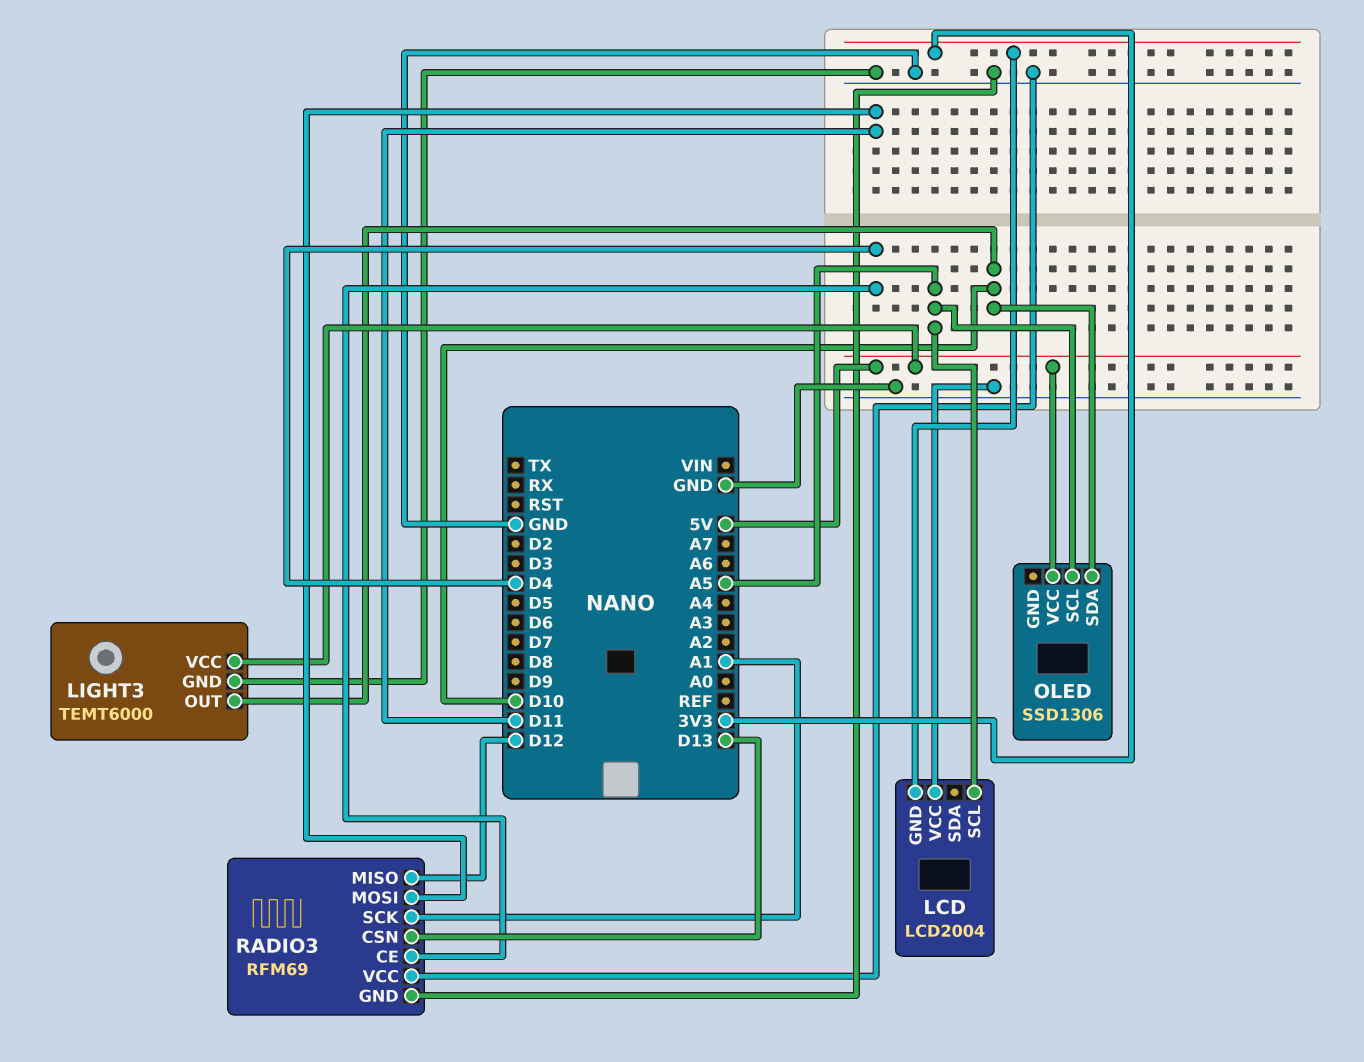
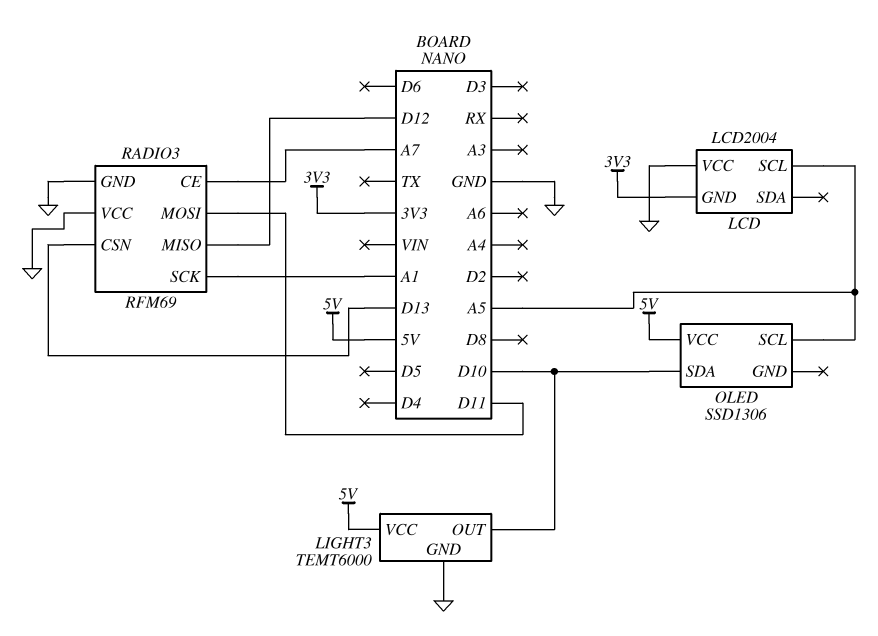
RADIO3 pin CE: D4 -> A7

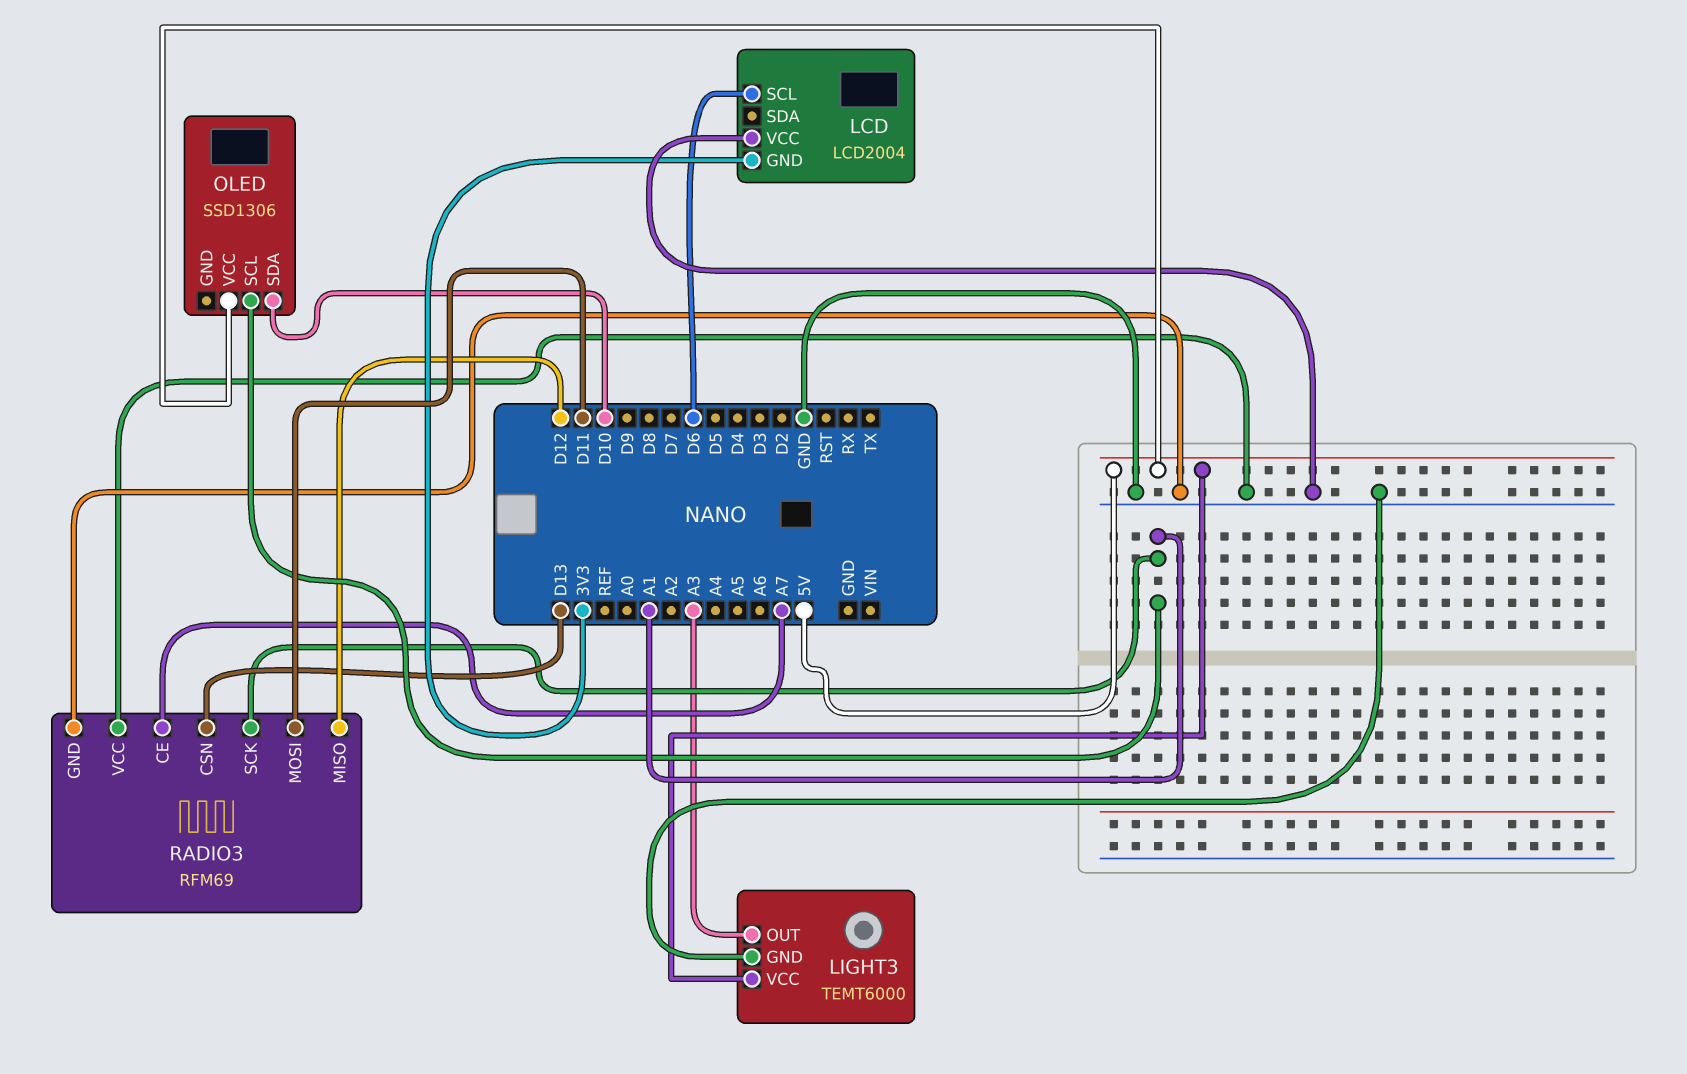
LCD pin SCL: A5 -> D6
LIGHT3 pin OUT: D10 -> A3
OLED pin SCL: A5 -> A1

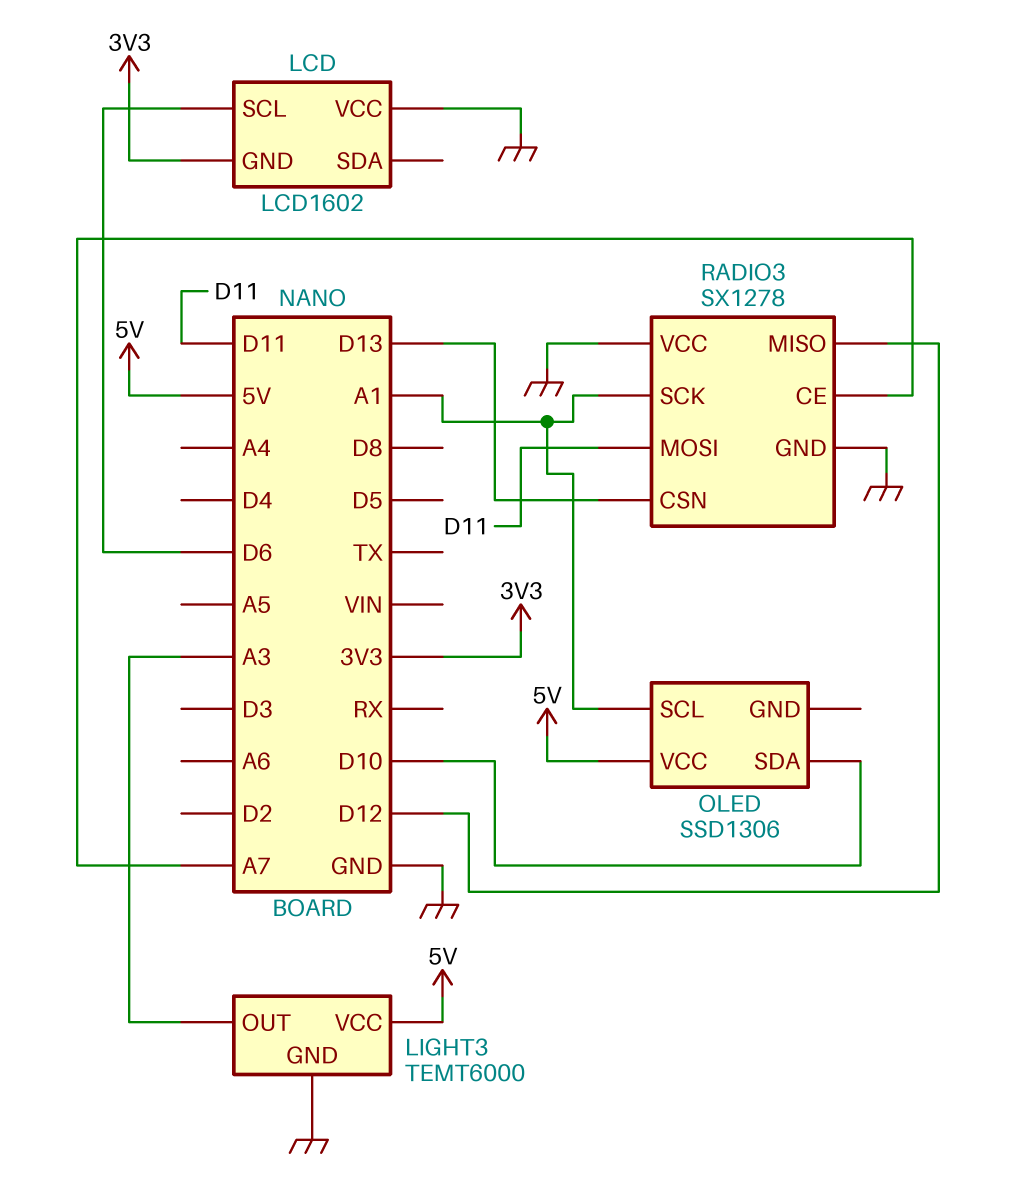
LCD: LCD2004 -> LCD1602
RADIO3: RFM69 -> SX1278

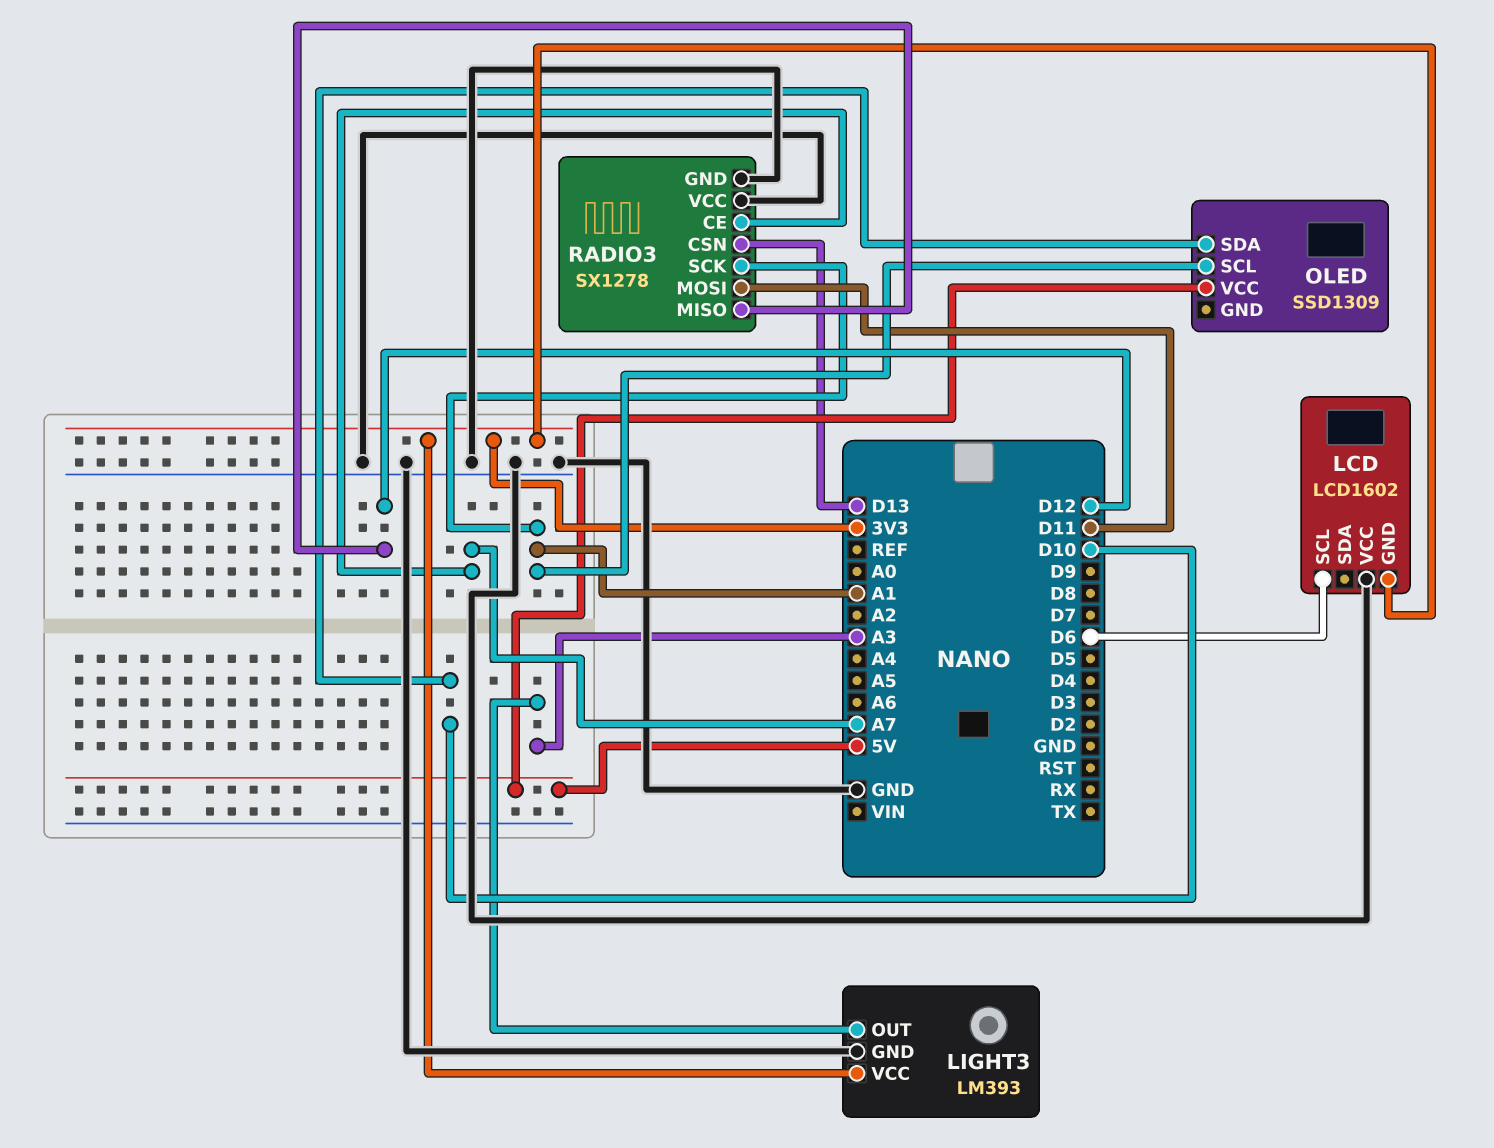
LIGHT3: TEMT6000 -> LM393
LIGHT3 pin VCC: 5V -> 3V3
OLED: SSD1306 -> SSD1309

